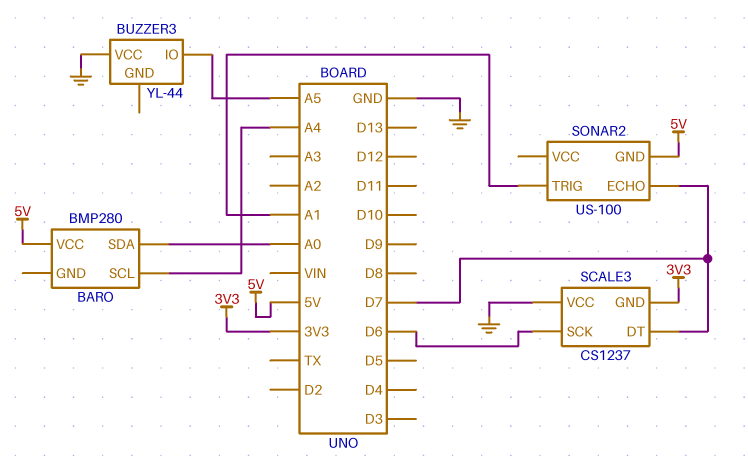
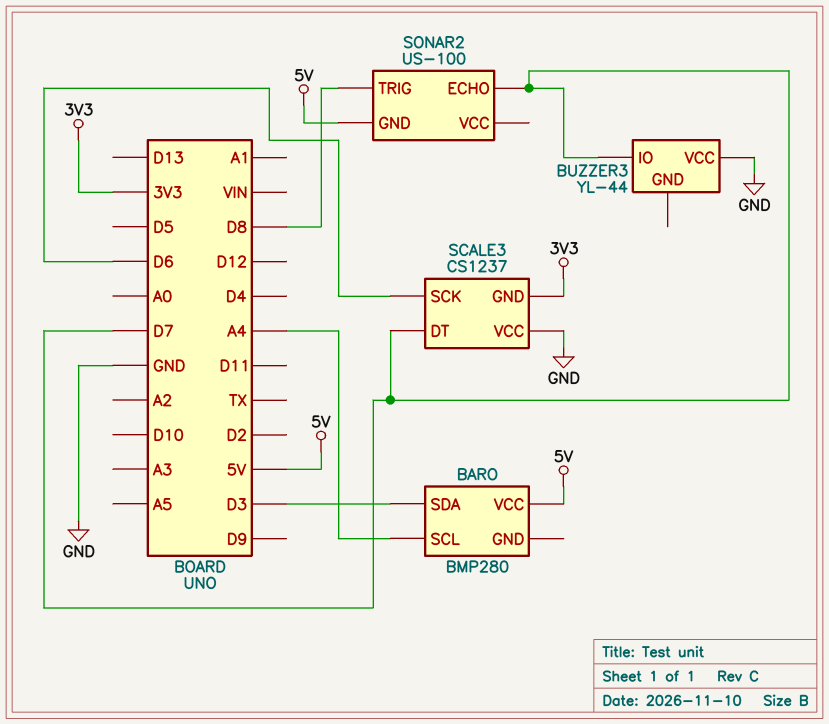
BARO pin SDA: A0 -> D3
BUZZER3 pin IO: A5 -> D7
SONAR2 pin TRIG: A1 -> D8

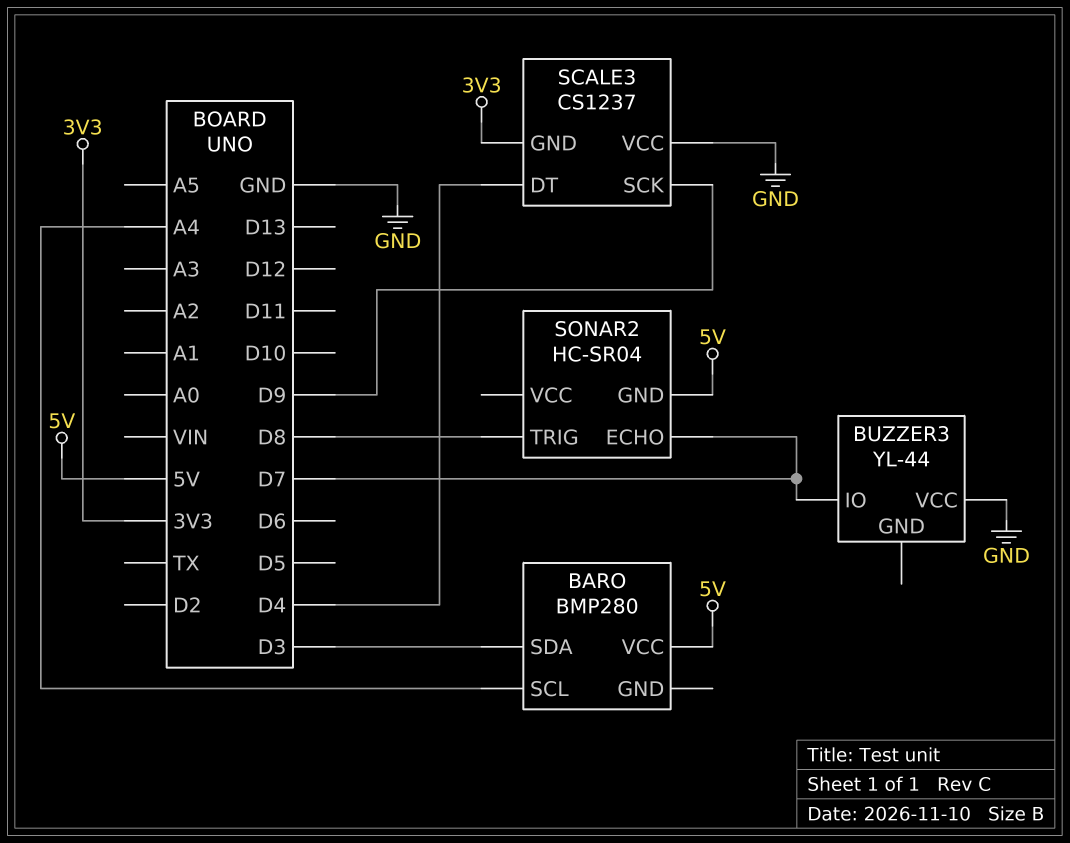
SCALE3 pin DT: D7 -> D4
SCALE3 pin SCK: D6 -> D9
SONAR2: US-100 -> HC-SR04

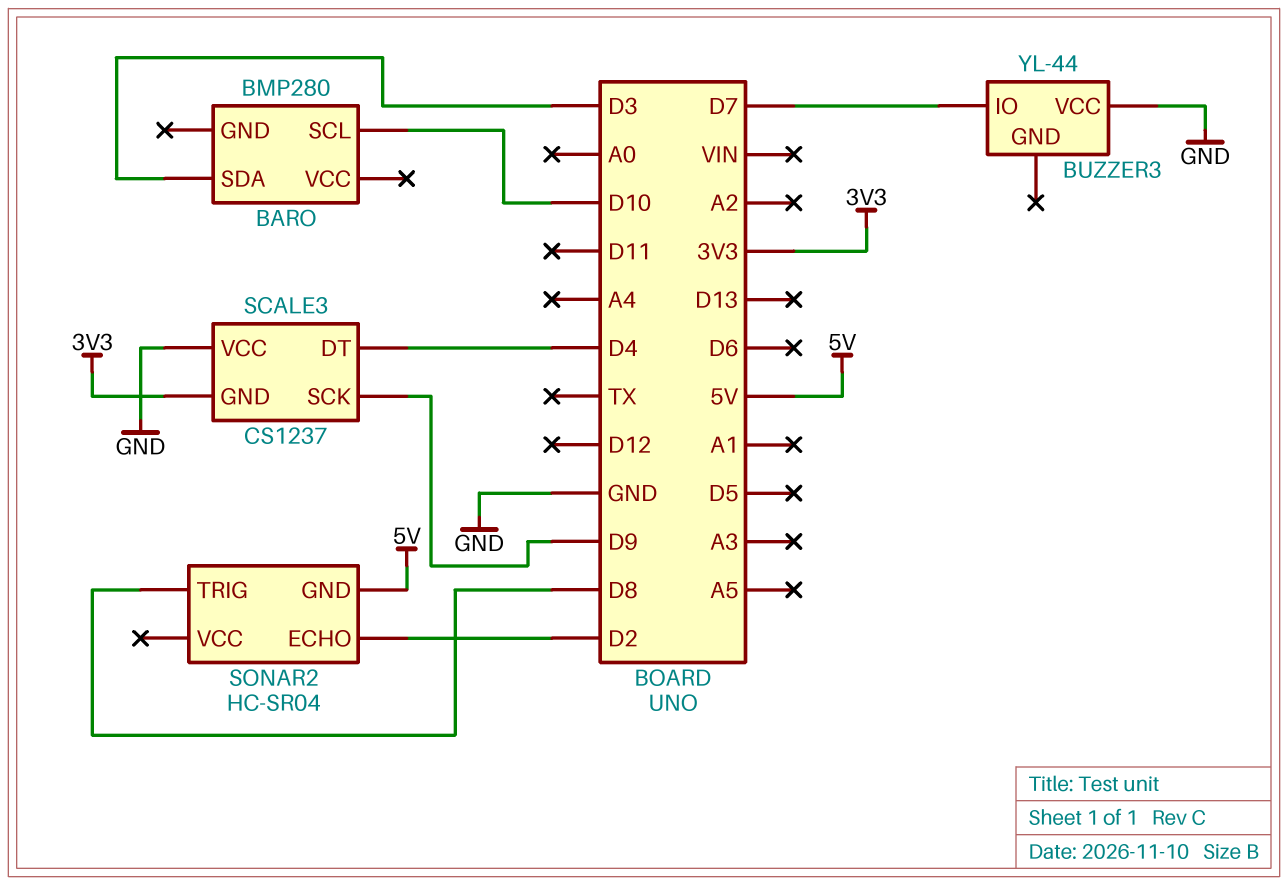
BARO pin SCL: A4 -> D10
BARO pin VCC: 5V -> none
SONAR2 pin ECHO: D7 -> D2

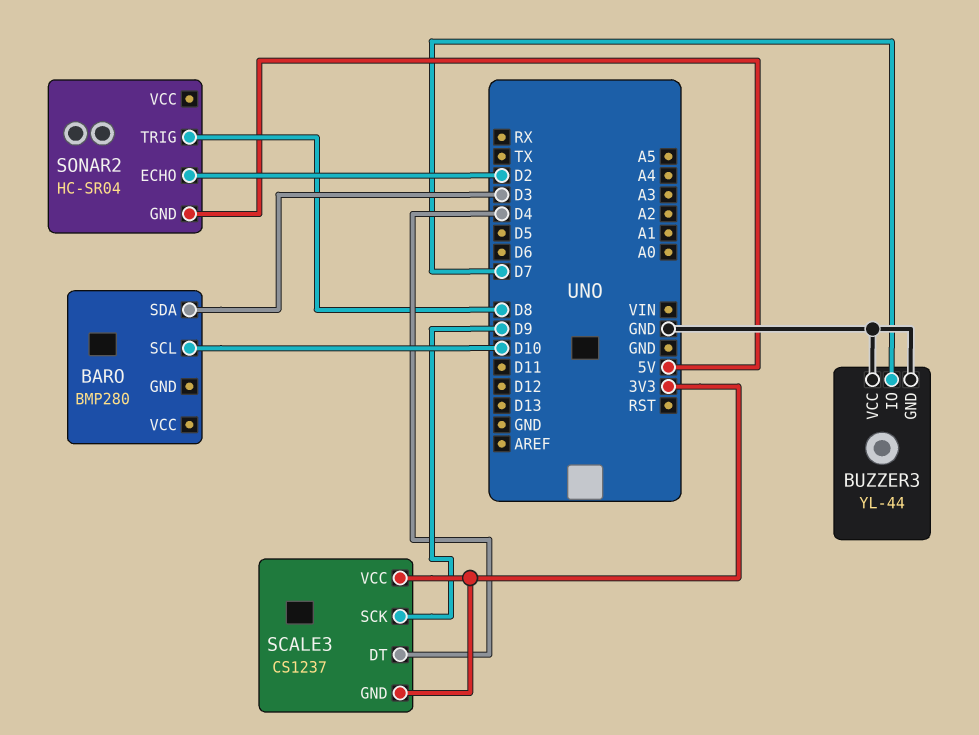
BUZZER3 pin GND: none -> GND
SCALE3 pin VCC: GND -> 3V3

